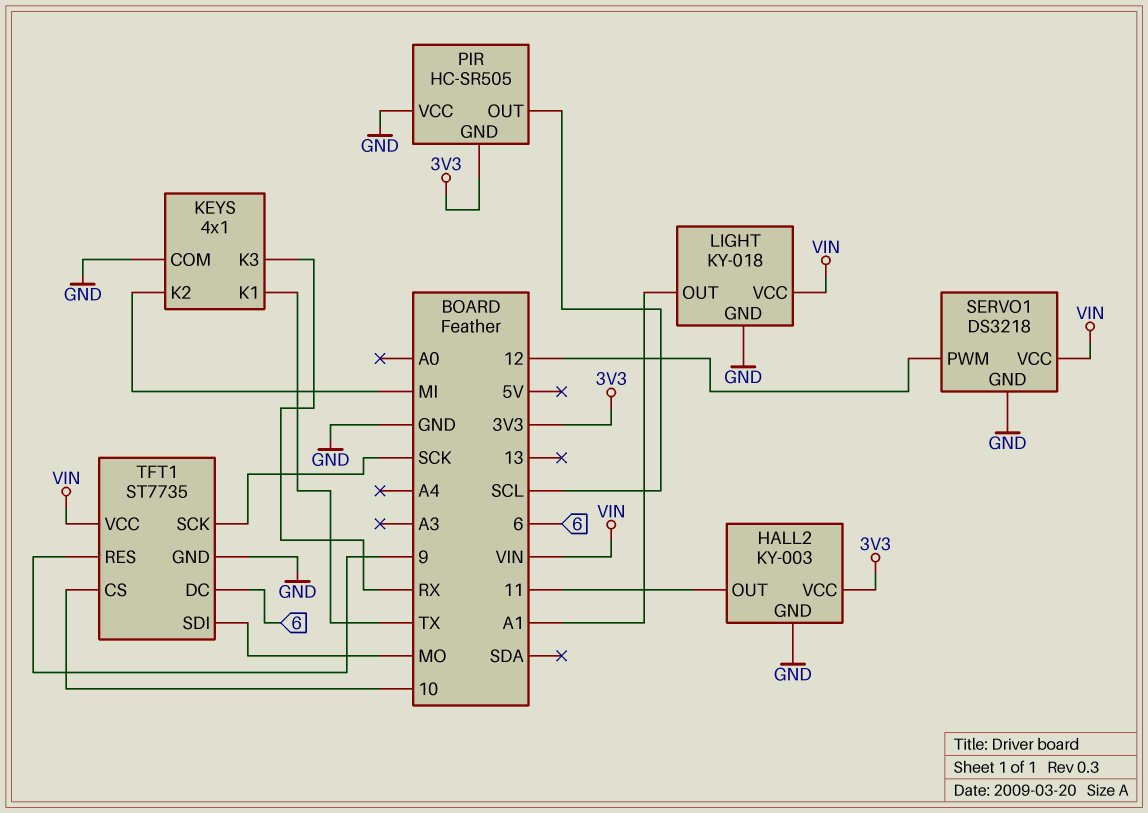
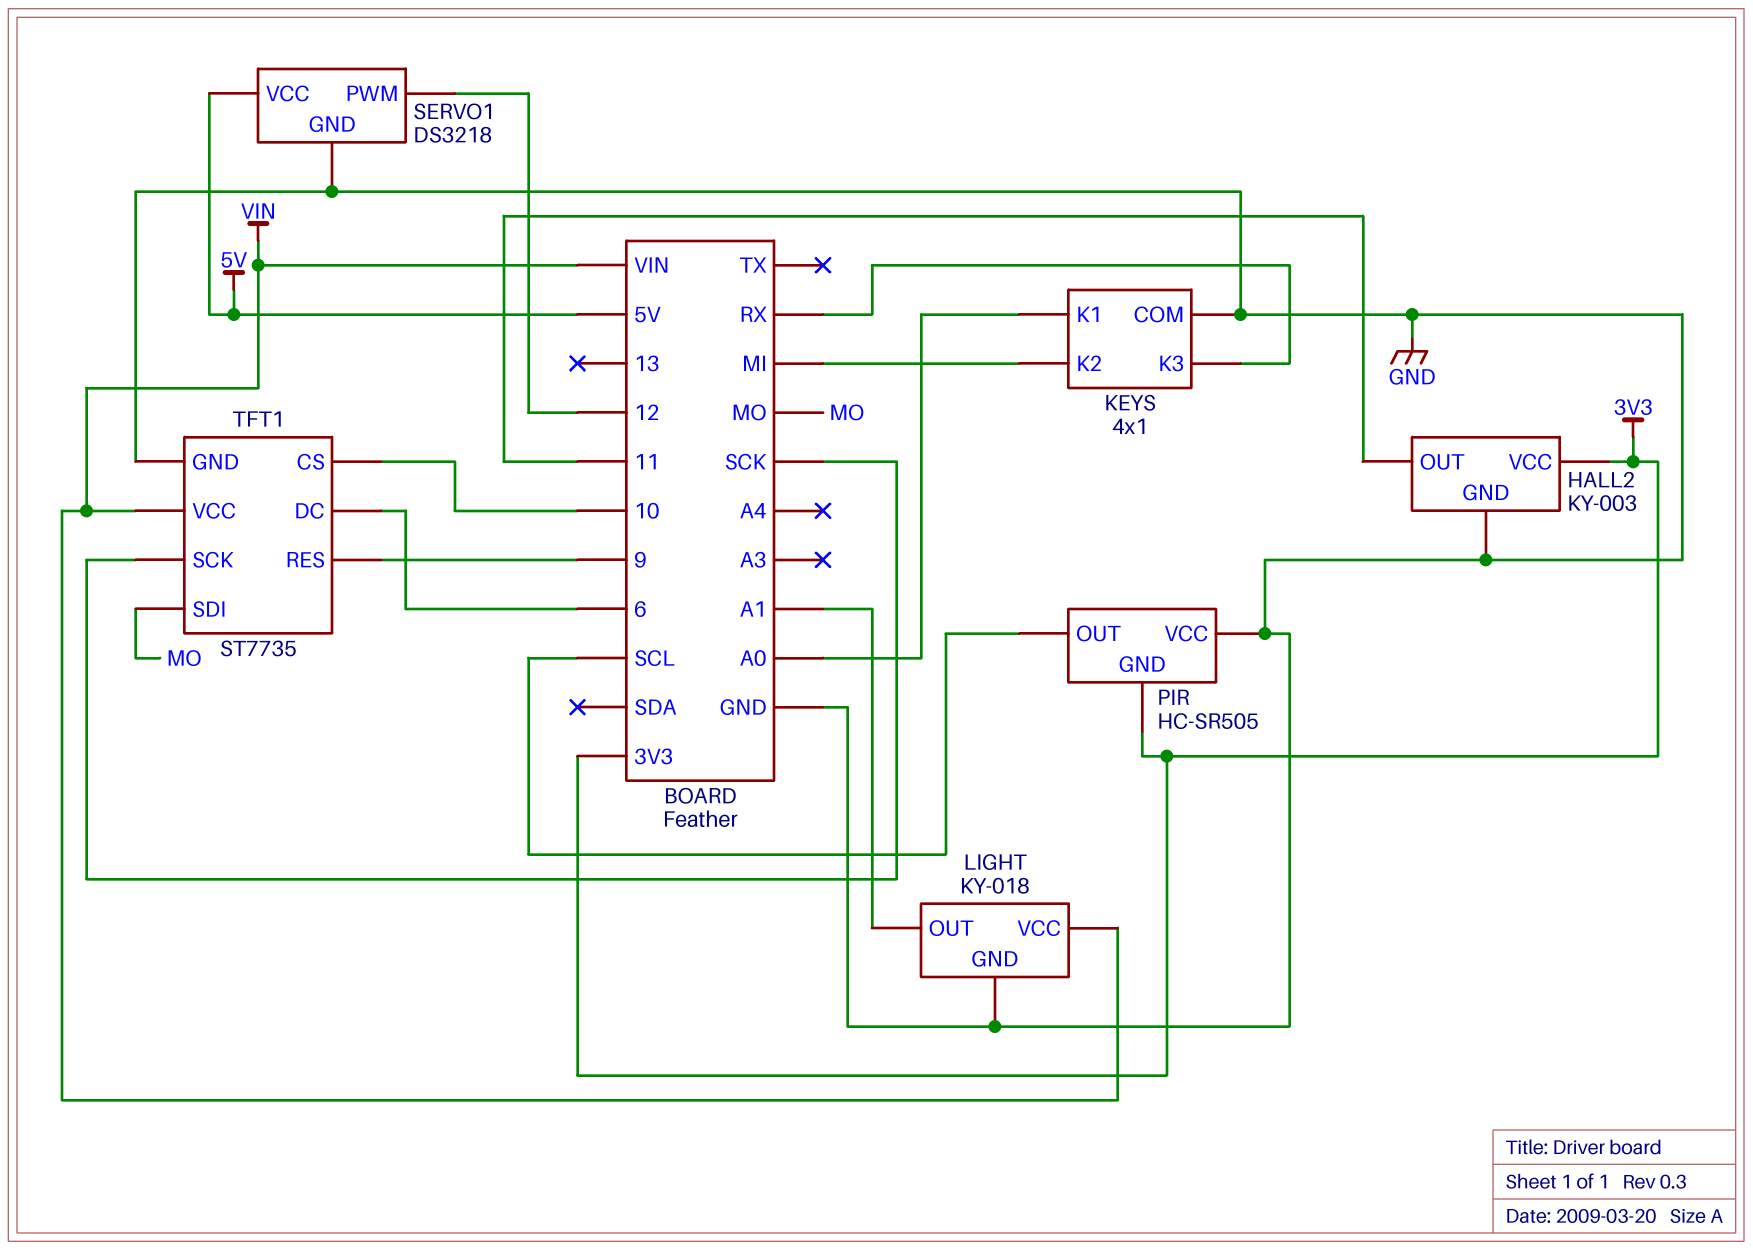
KEYS pin K1: TX -> A0
SERVO1 pin VCC: VIN -> 5V

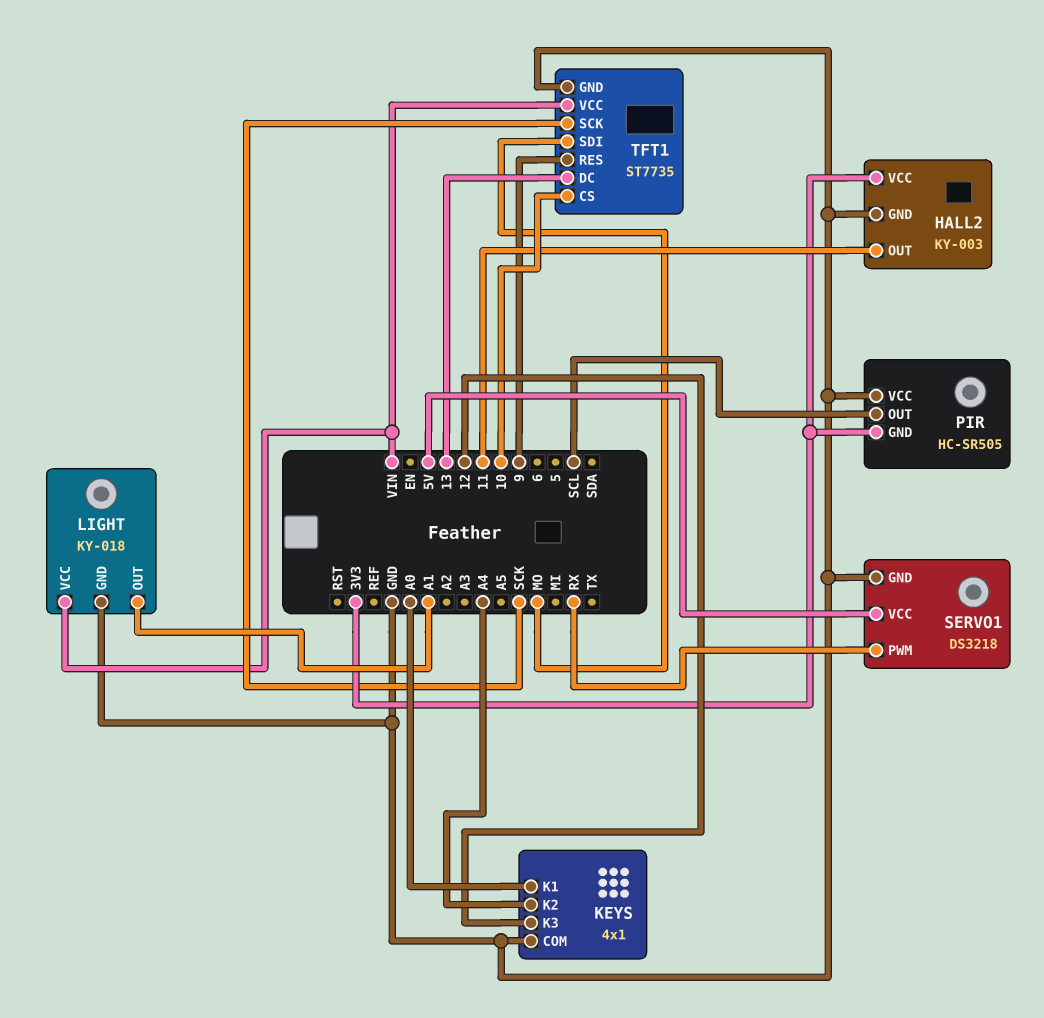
KEYS pin K2: MI -> A4
KEYS pin K3: RX -> 12
SERVO1 pin PWM: 12 -> RX
TFT1 pin DC: 6 -> 13

